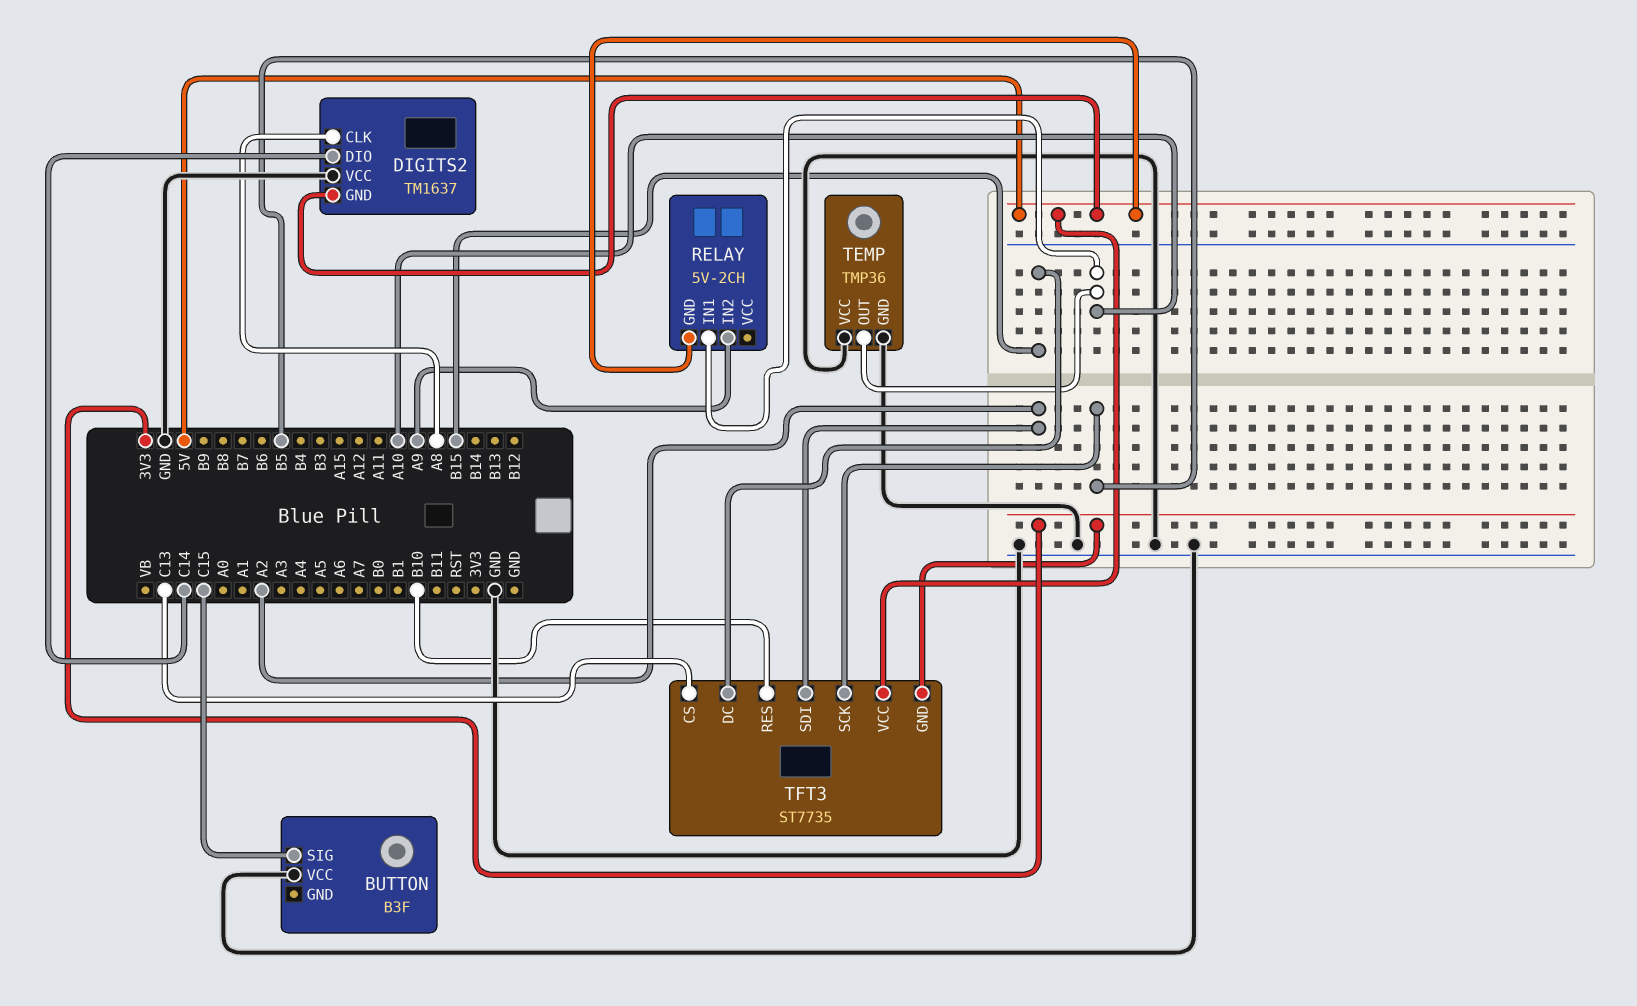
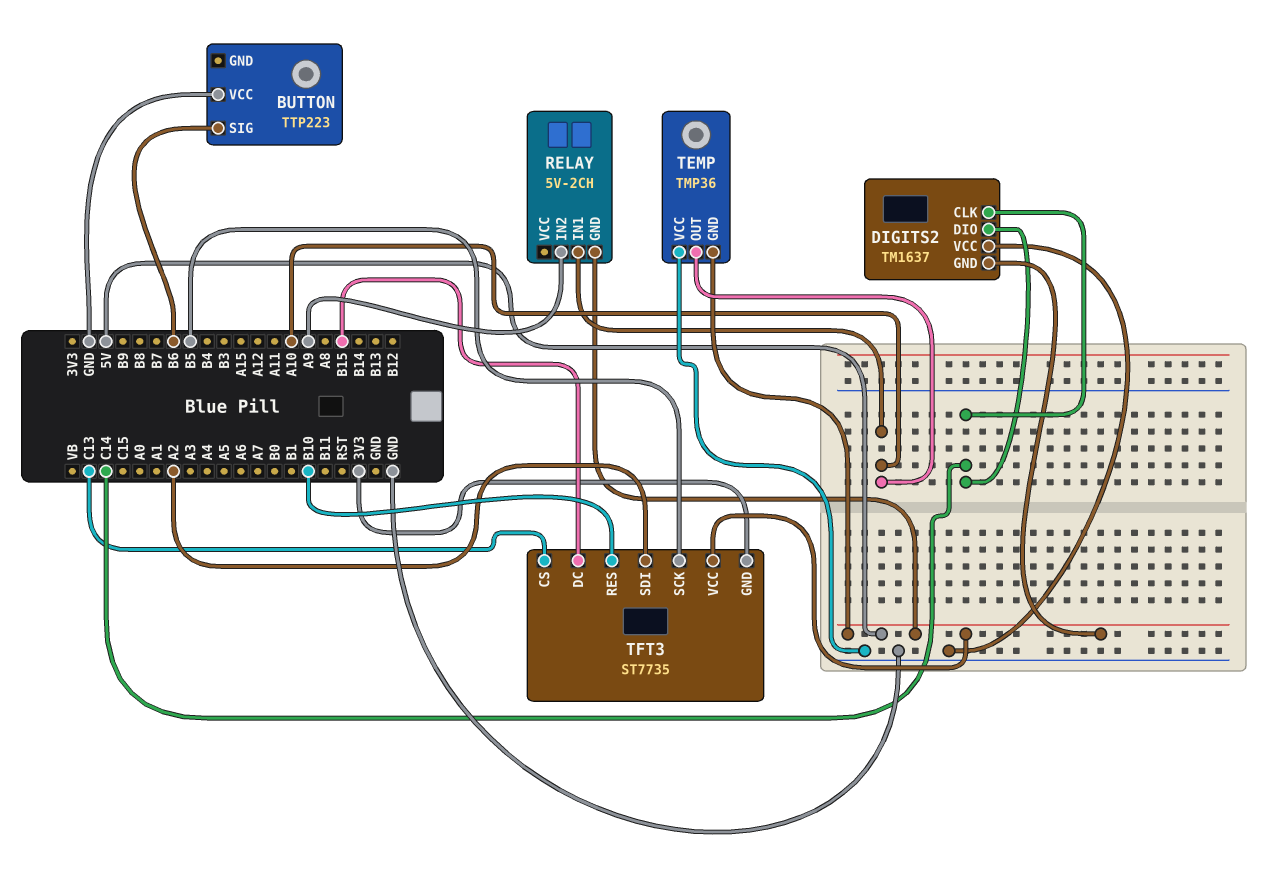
BUTTON: B3F -> TTP223
BUTTON pin SIG: C15 -> B6
DIGITS2 pin CLK: A8 -> C14
TEMP pin GND: GND -> 5V

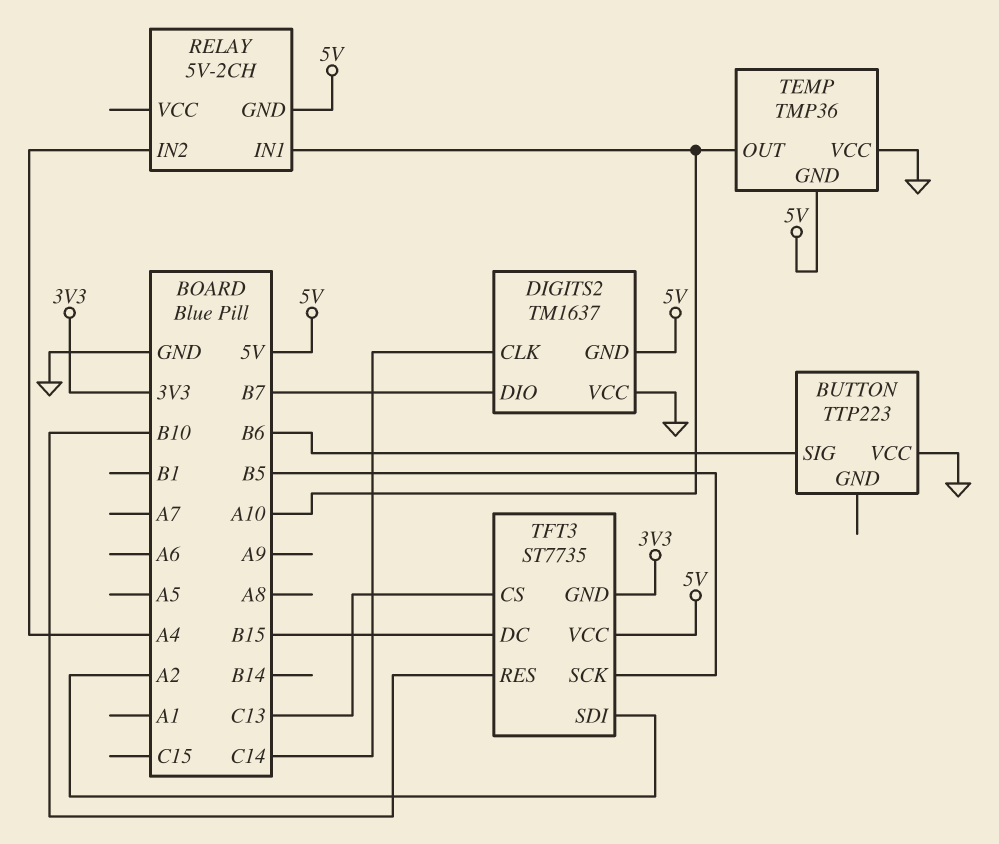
DIGITS2 pin DIO: C14 -> B7
RELAY pin IN2: A9 -> A4

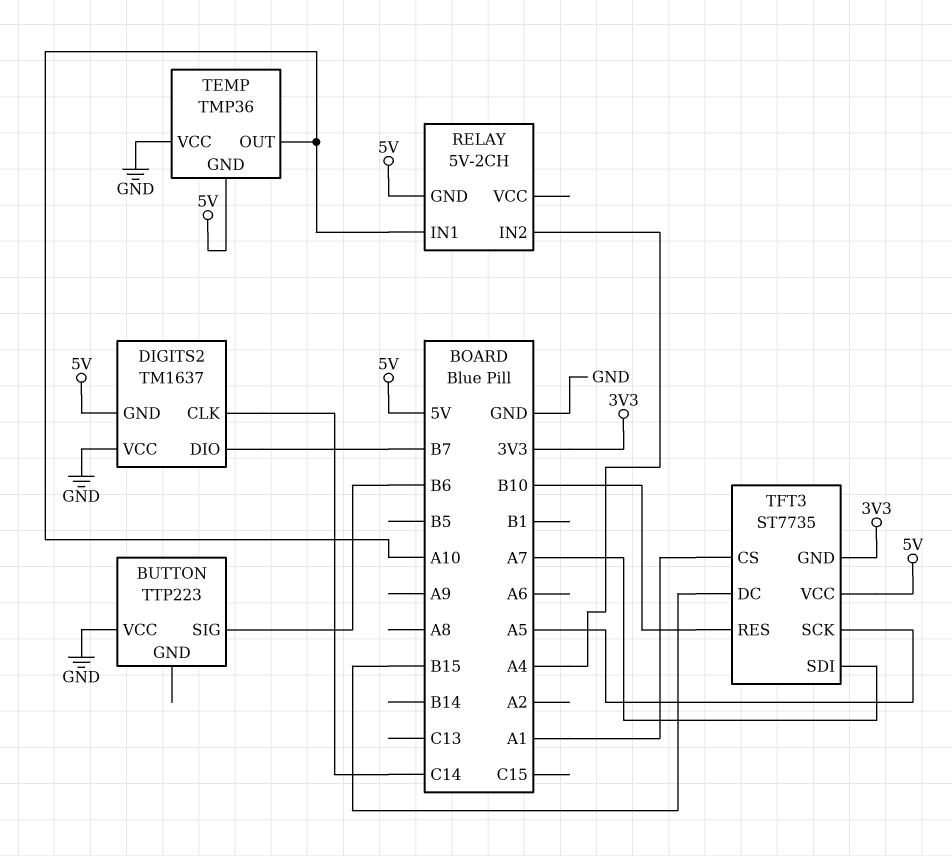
TFT3 pin CS: C13 -> A1
TFT3 pin SCK: B5 -> A5
TFT3 pin SDI: A2 -> A7

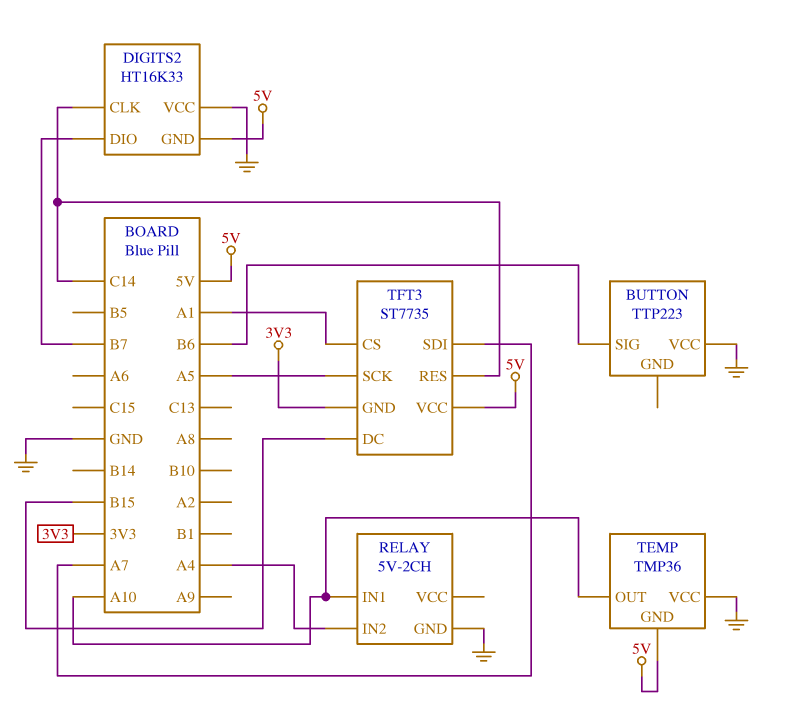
DIGITS2: TM1637 -> HT16K33
RELAY pin GND: 5V -> GND
TFT3 pin RES: B10 -> C14

